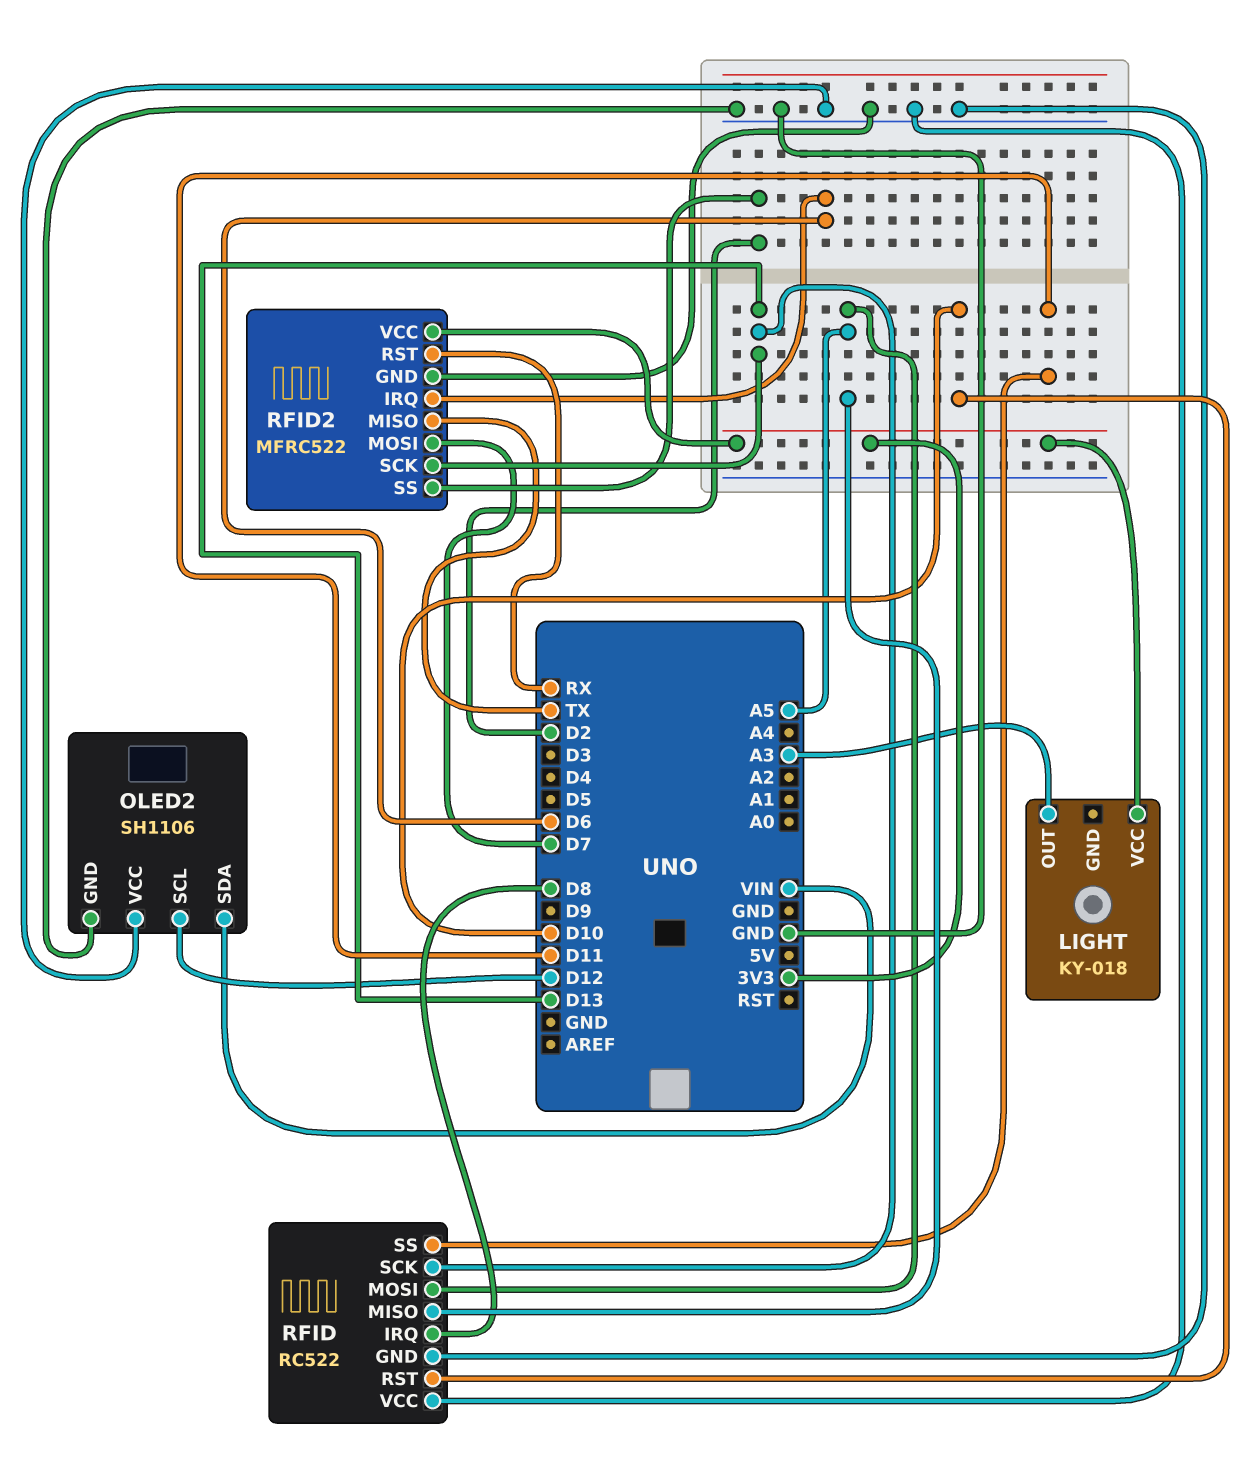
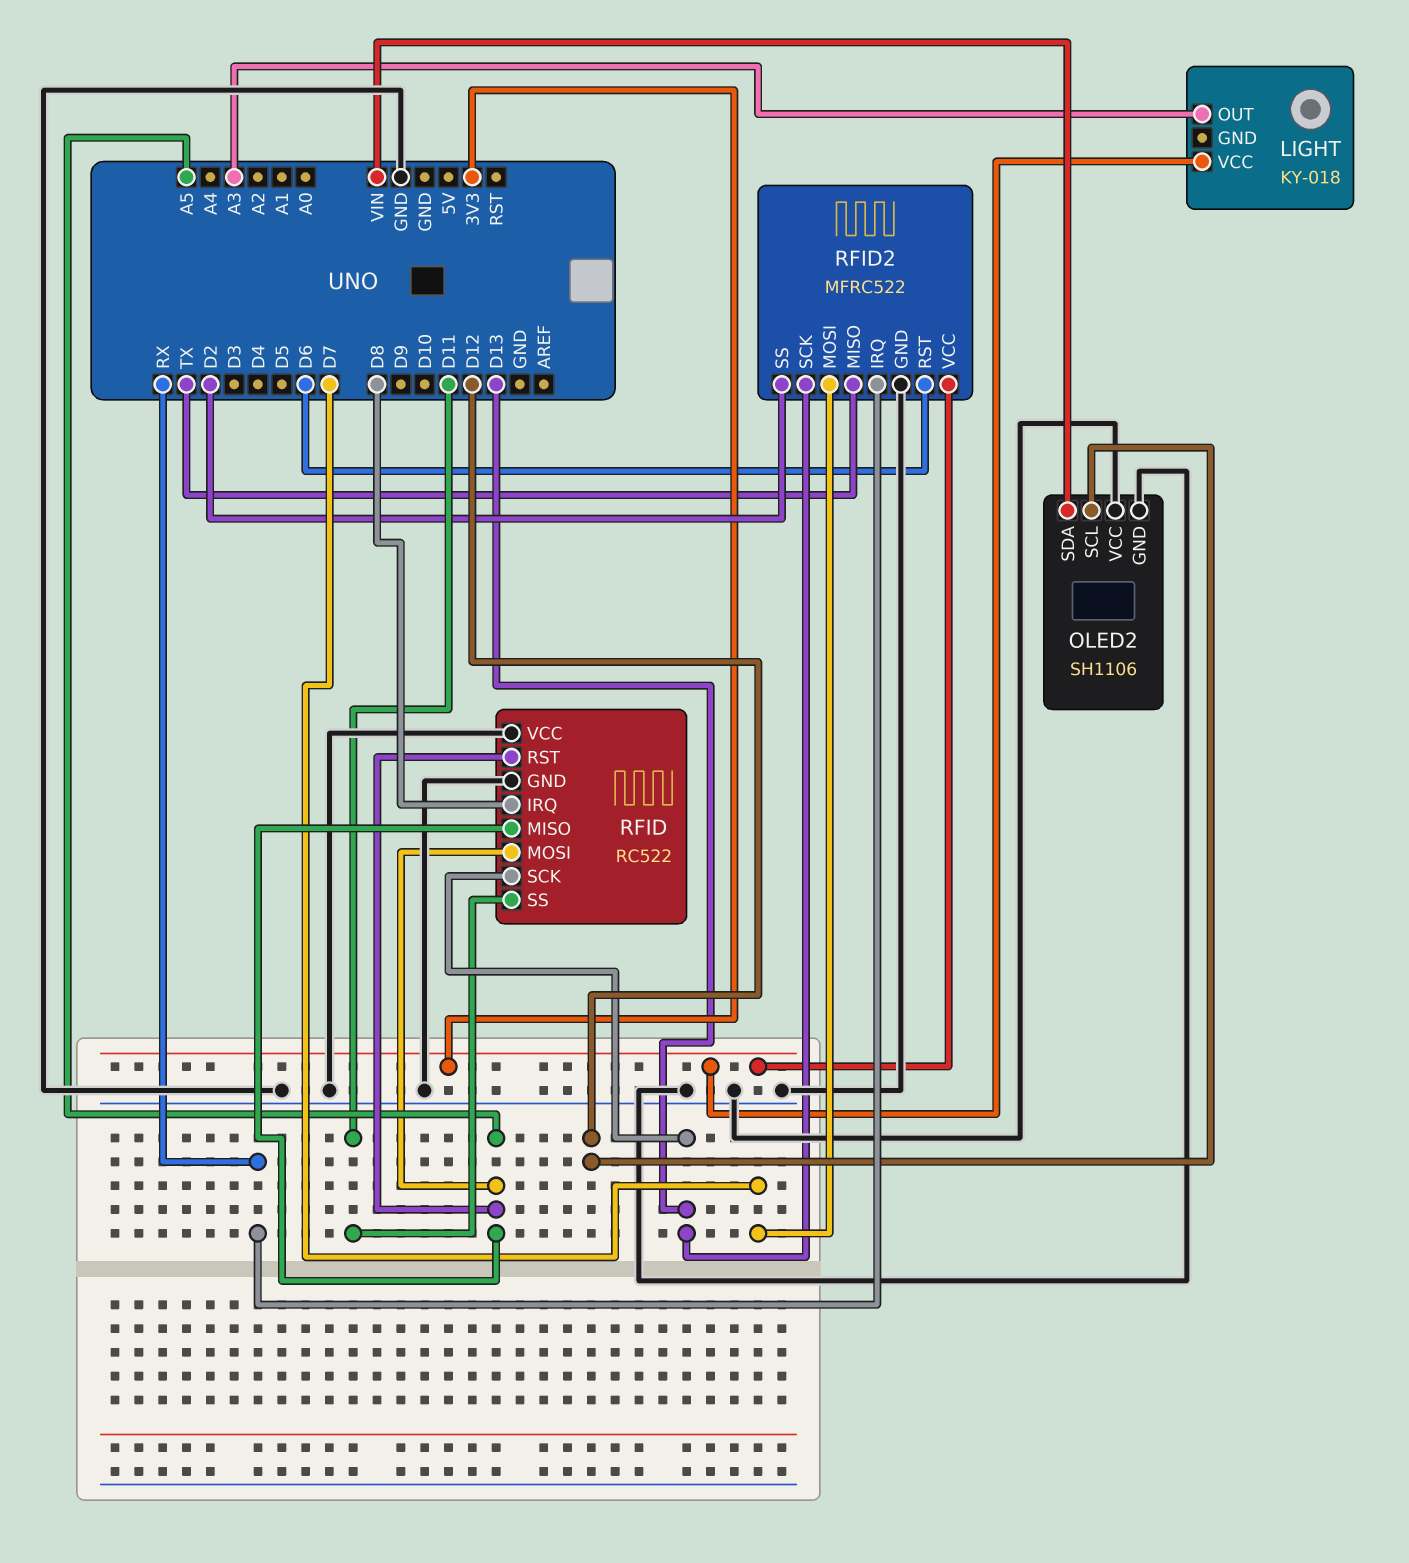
RFID pin RST: D10 -> A5
RFID2 pin IRQ: D6 -> RX
RFID2 pin RST: RX -> D6

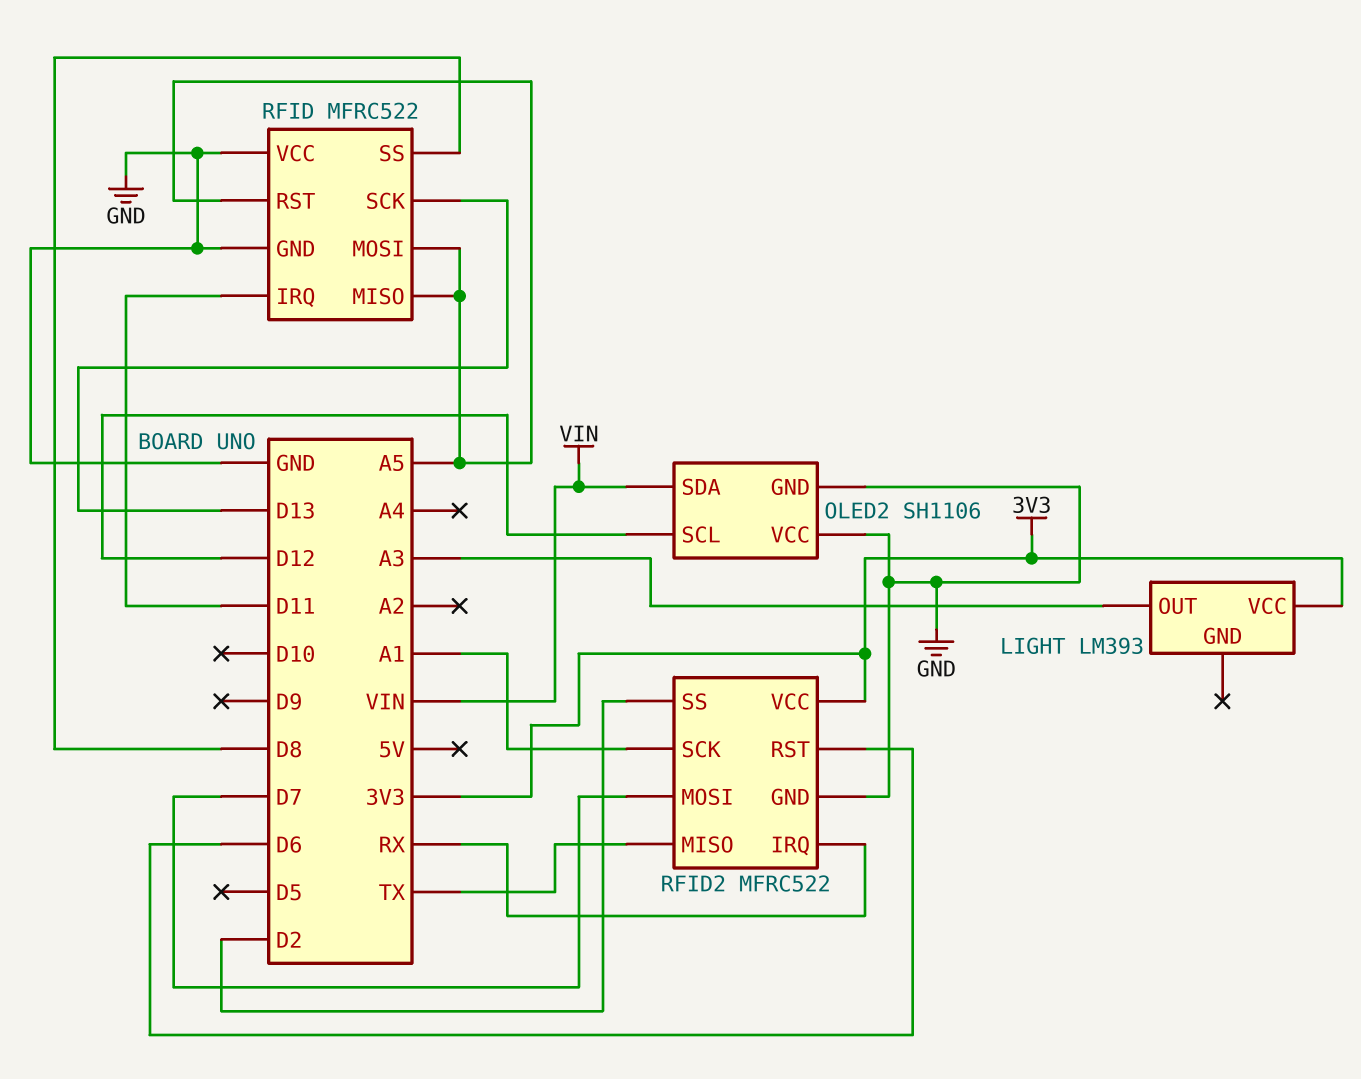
LIGHT: KY-018 -> LM393
RFID: RC522 -> MFRC522
RFID pin IRQ: D8 -> D11
RFID pin SS: D11 -> D8
RFID2 pin SCK: D13 -> A1

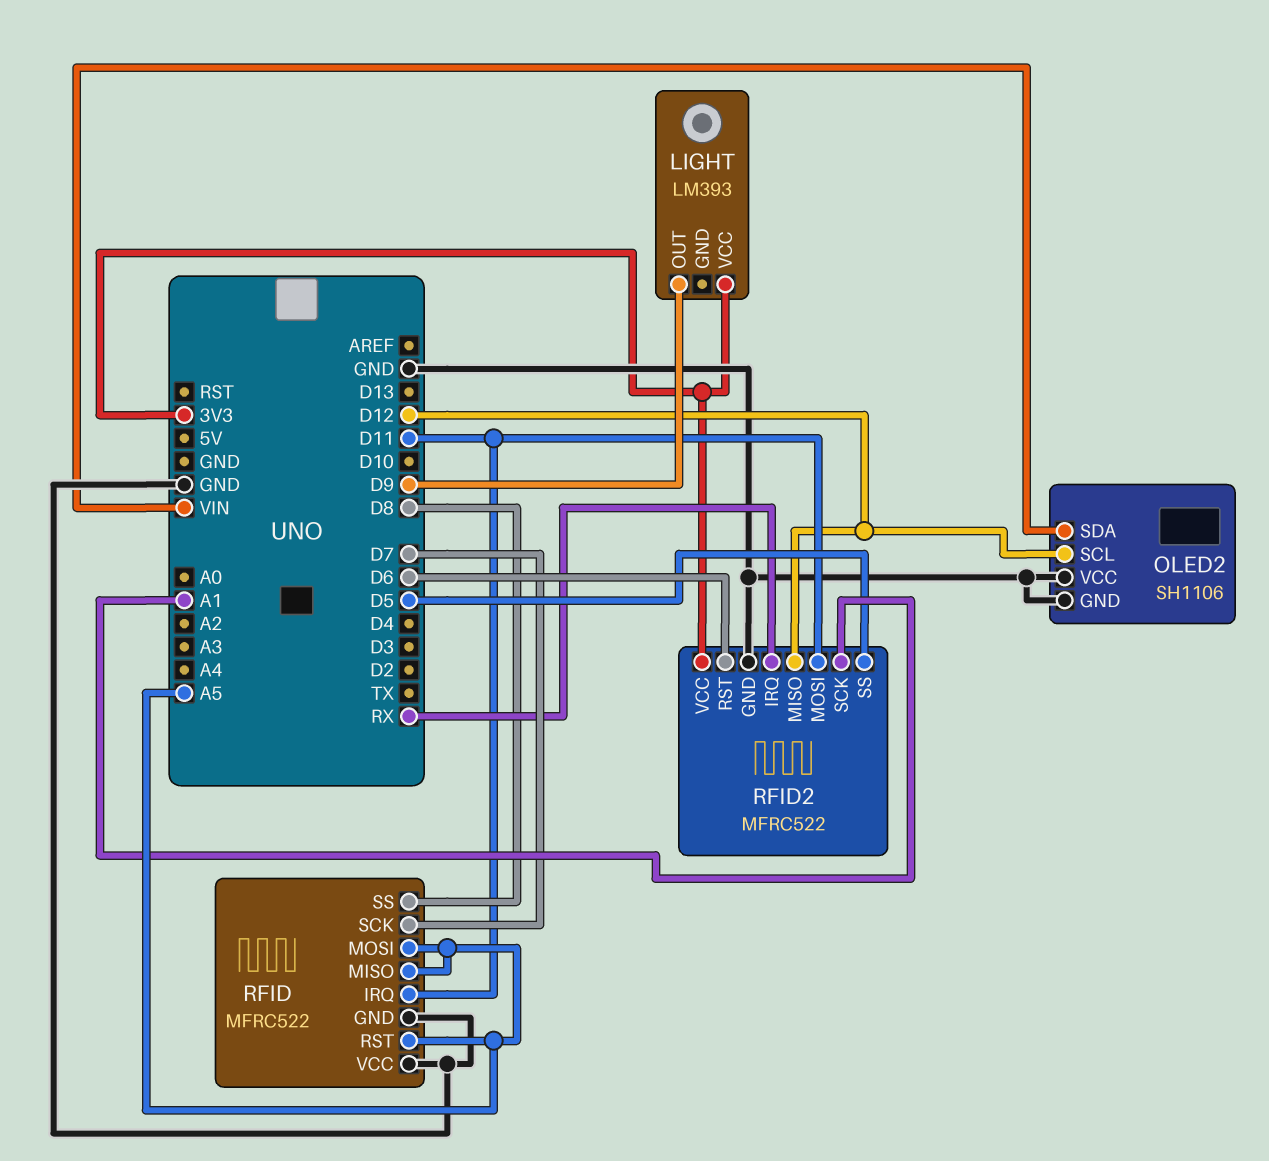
LIGHT pin OUT: A3 -> D9
RFID pin SCK: D13 -> D7
RFID2 pin MISO: TX -> D12
RFID2 pin MOSI: D7 -> D11
RFID2 pin SS: D2 -> D5

